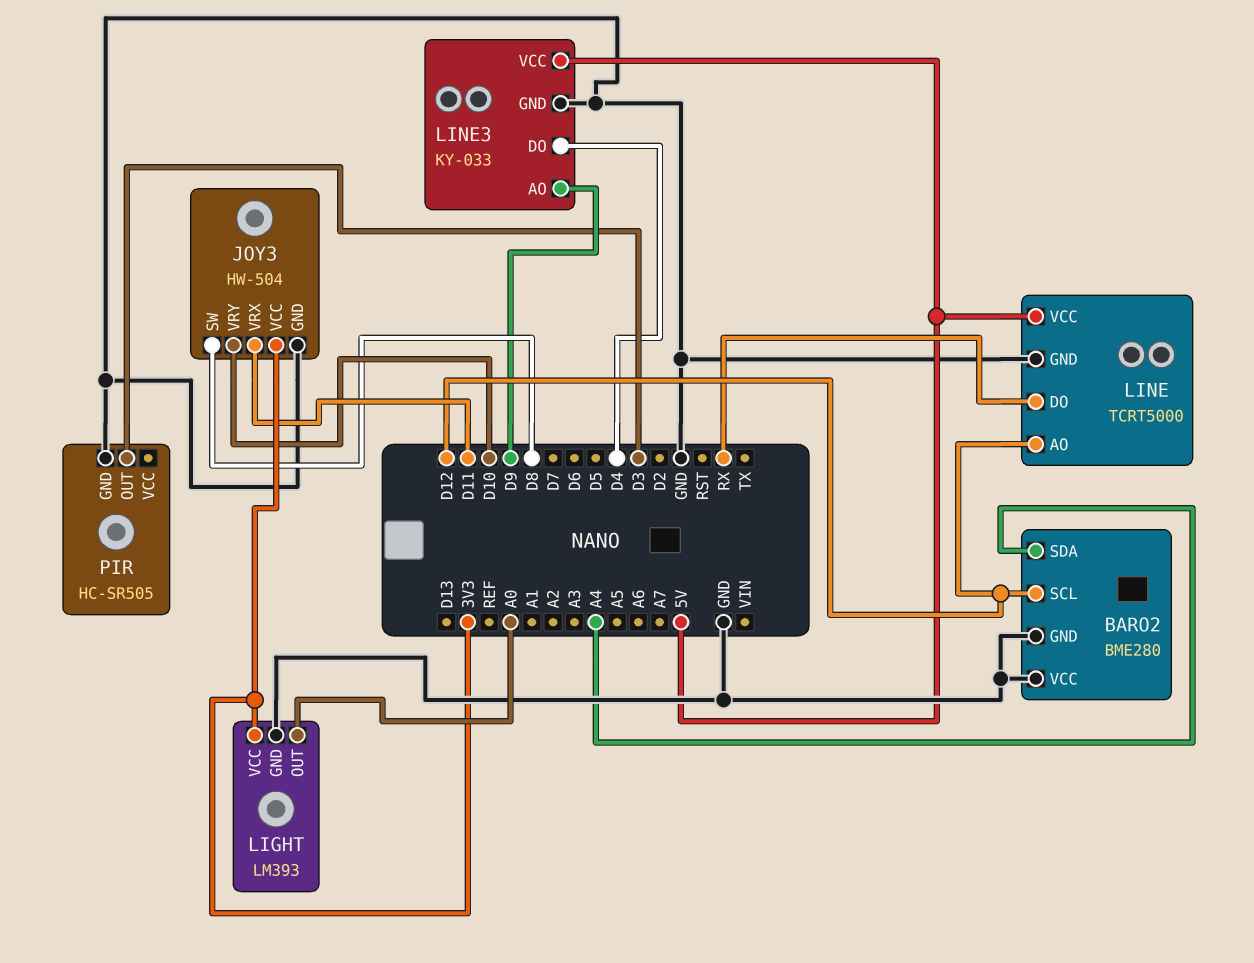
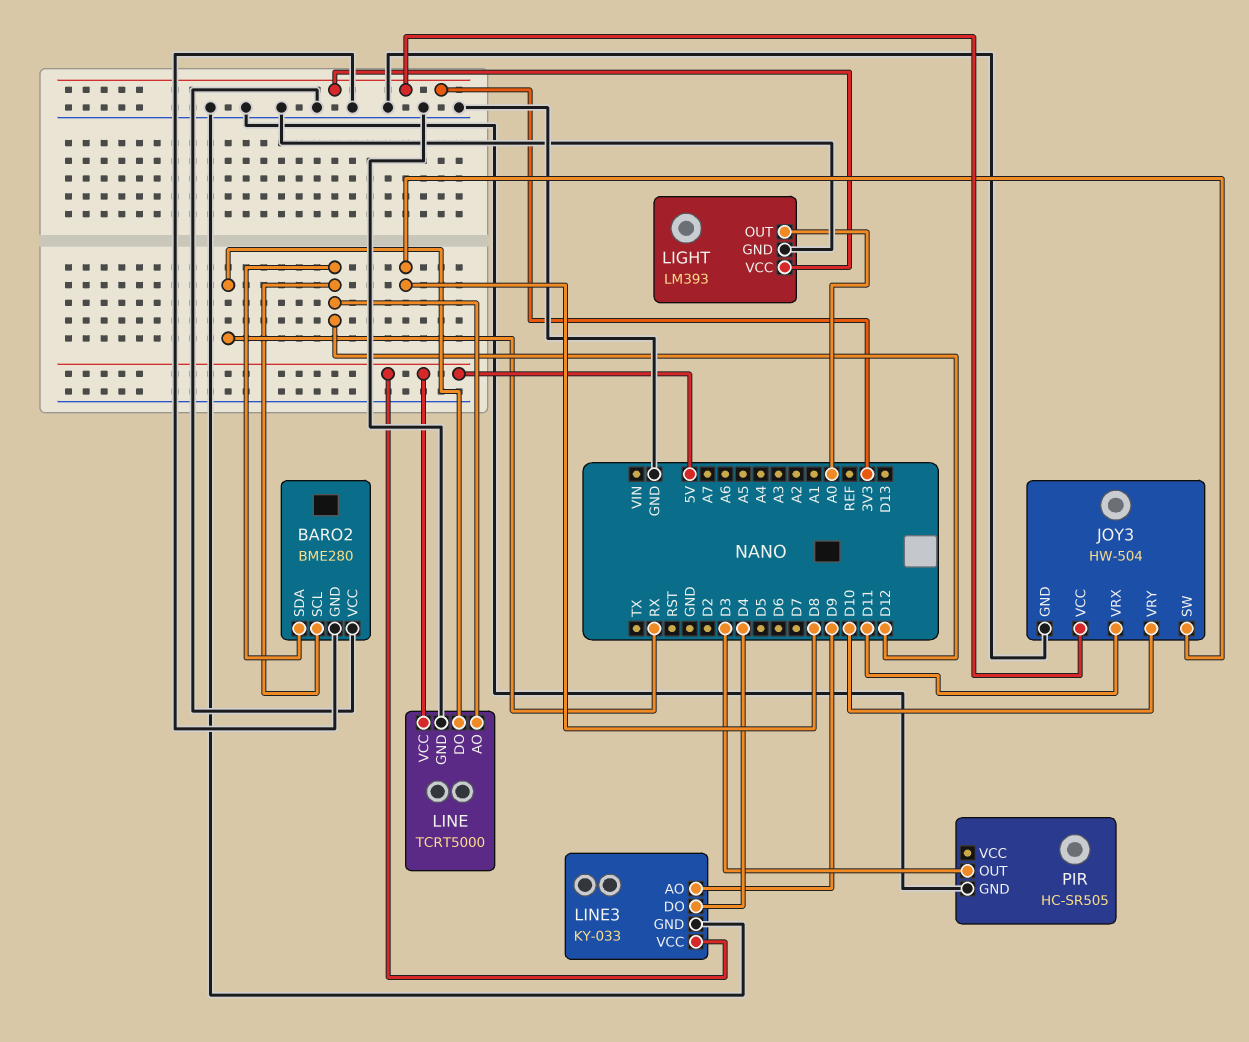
BARO2 pin SDA: A4 -> D12

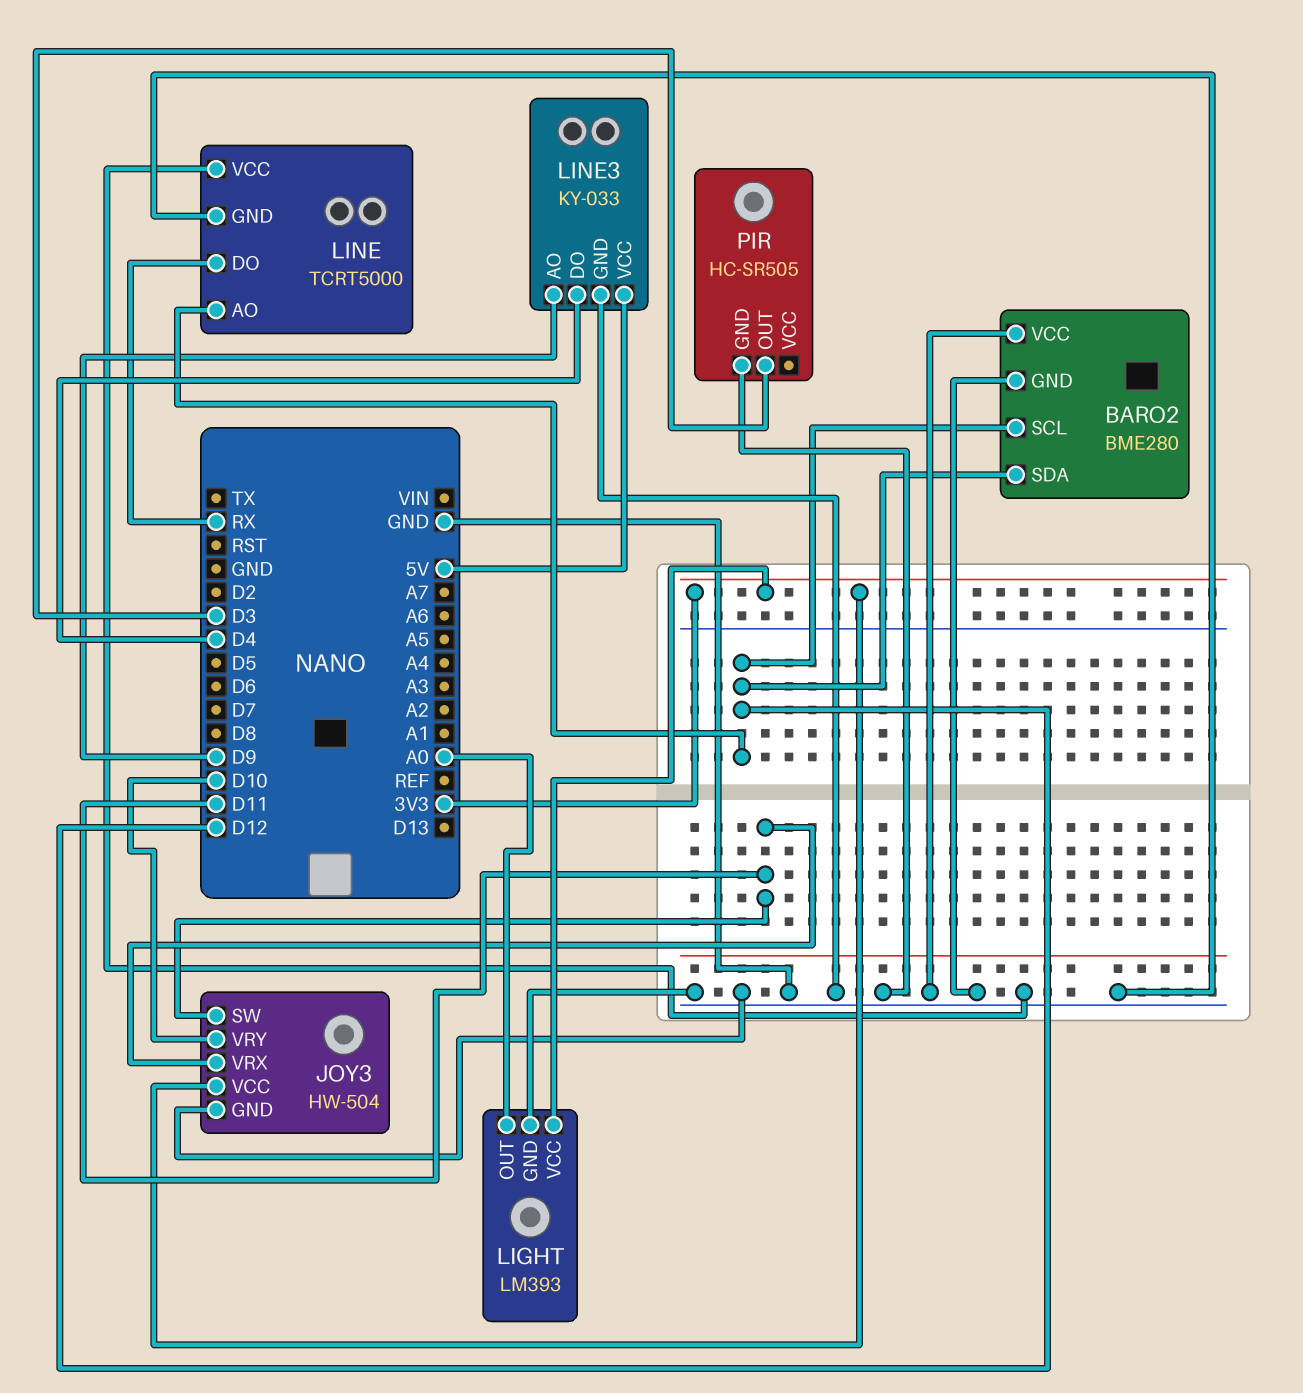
JOY3 pin SW: D8 -> D11
LINE pin VCC: 5V -> GND

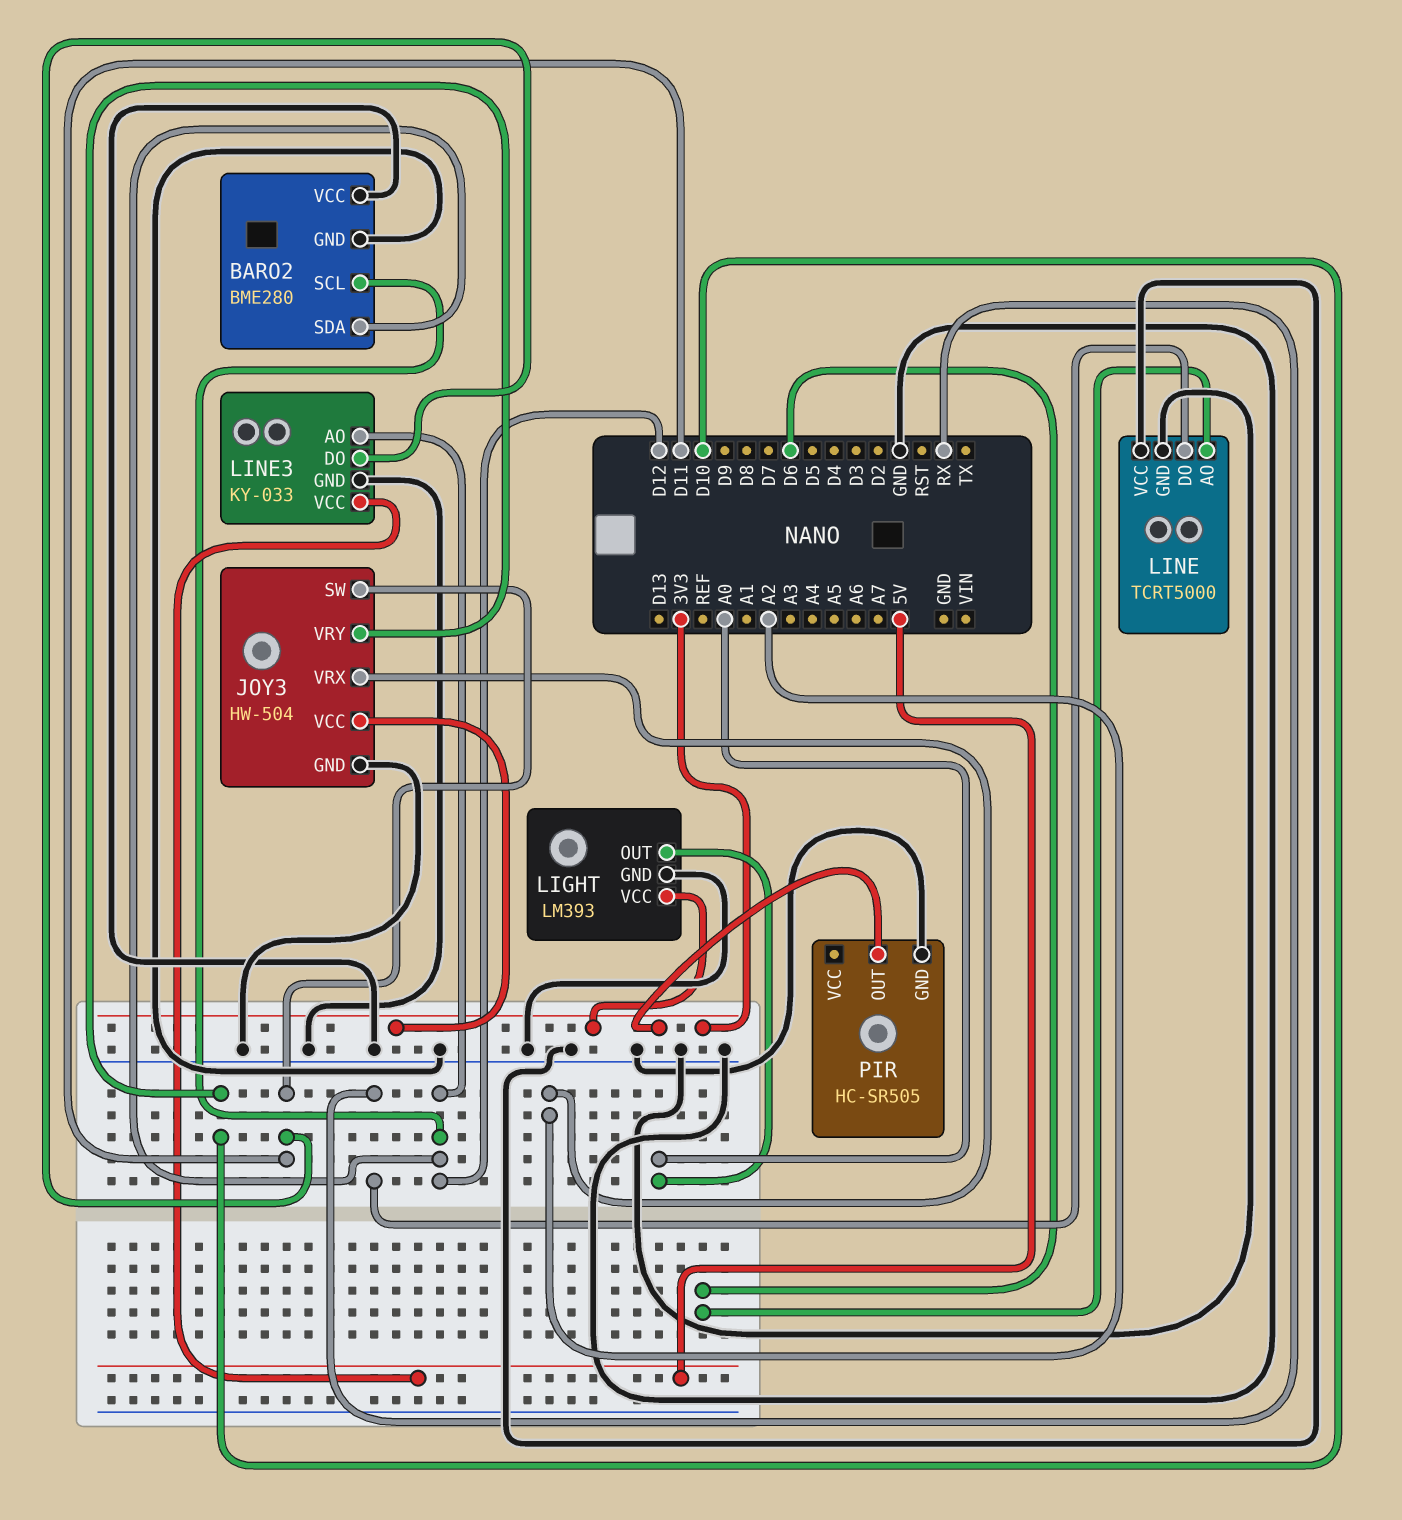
JOY3 pin VRX: D11 -> A2
LINE pin AO: D12 -> D6
LINE3 pin AO: D9 -> D12
LINE3 pin DO: D4 -> D11
PIR pin OUT: D3 -> 3V3

